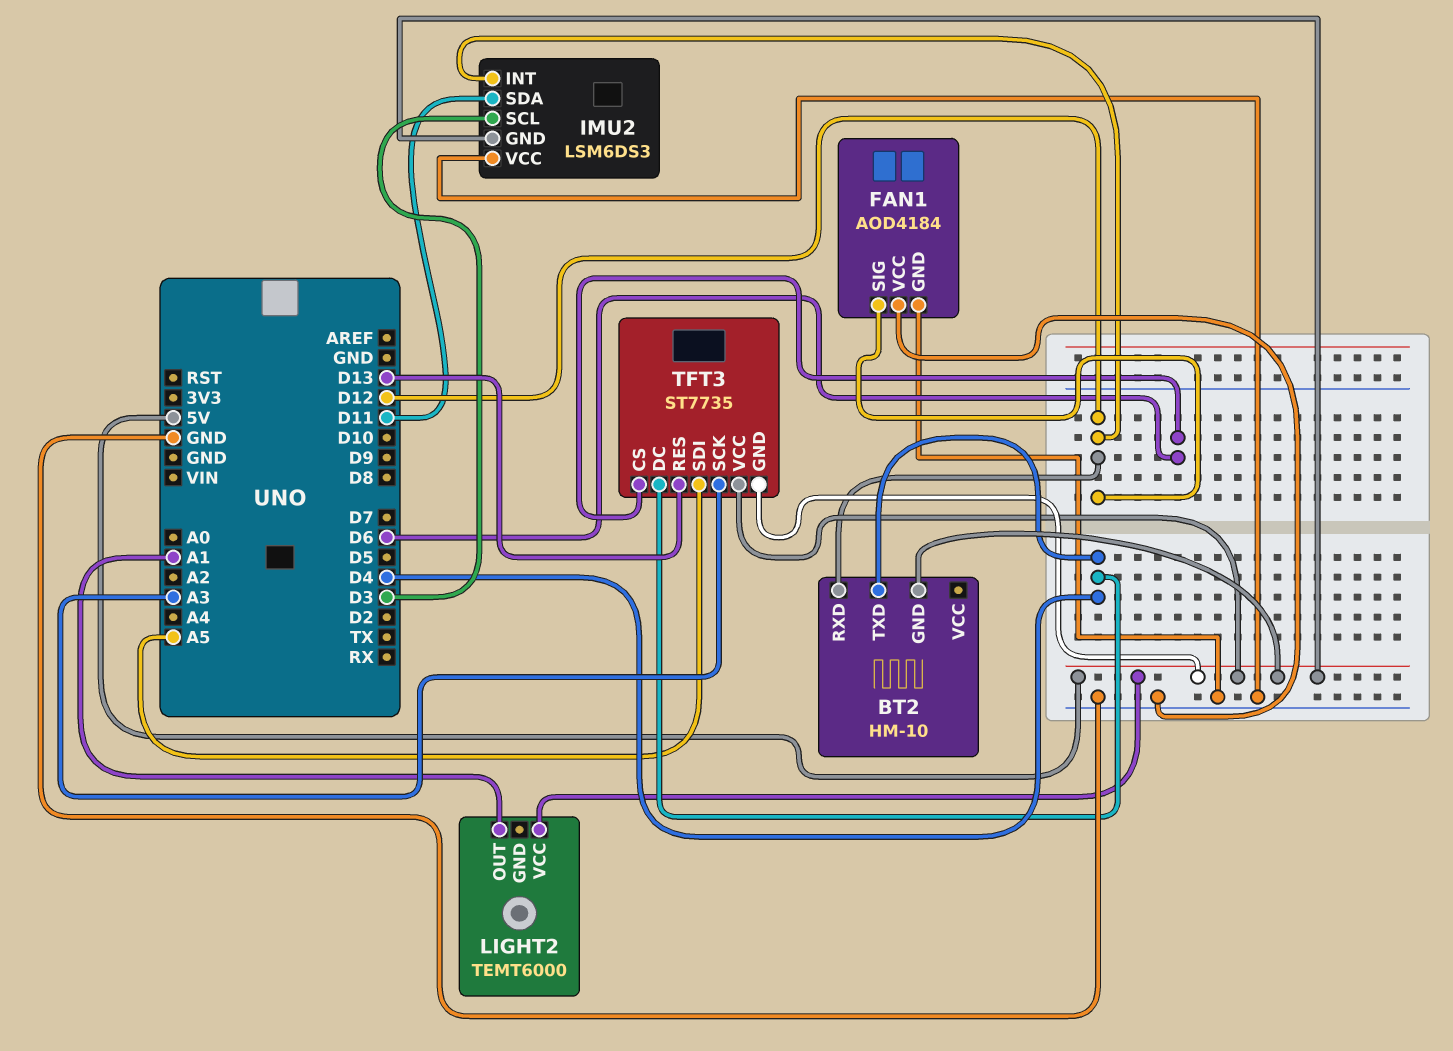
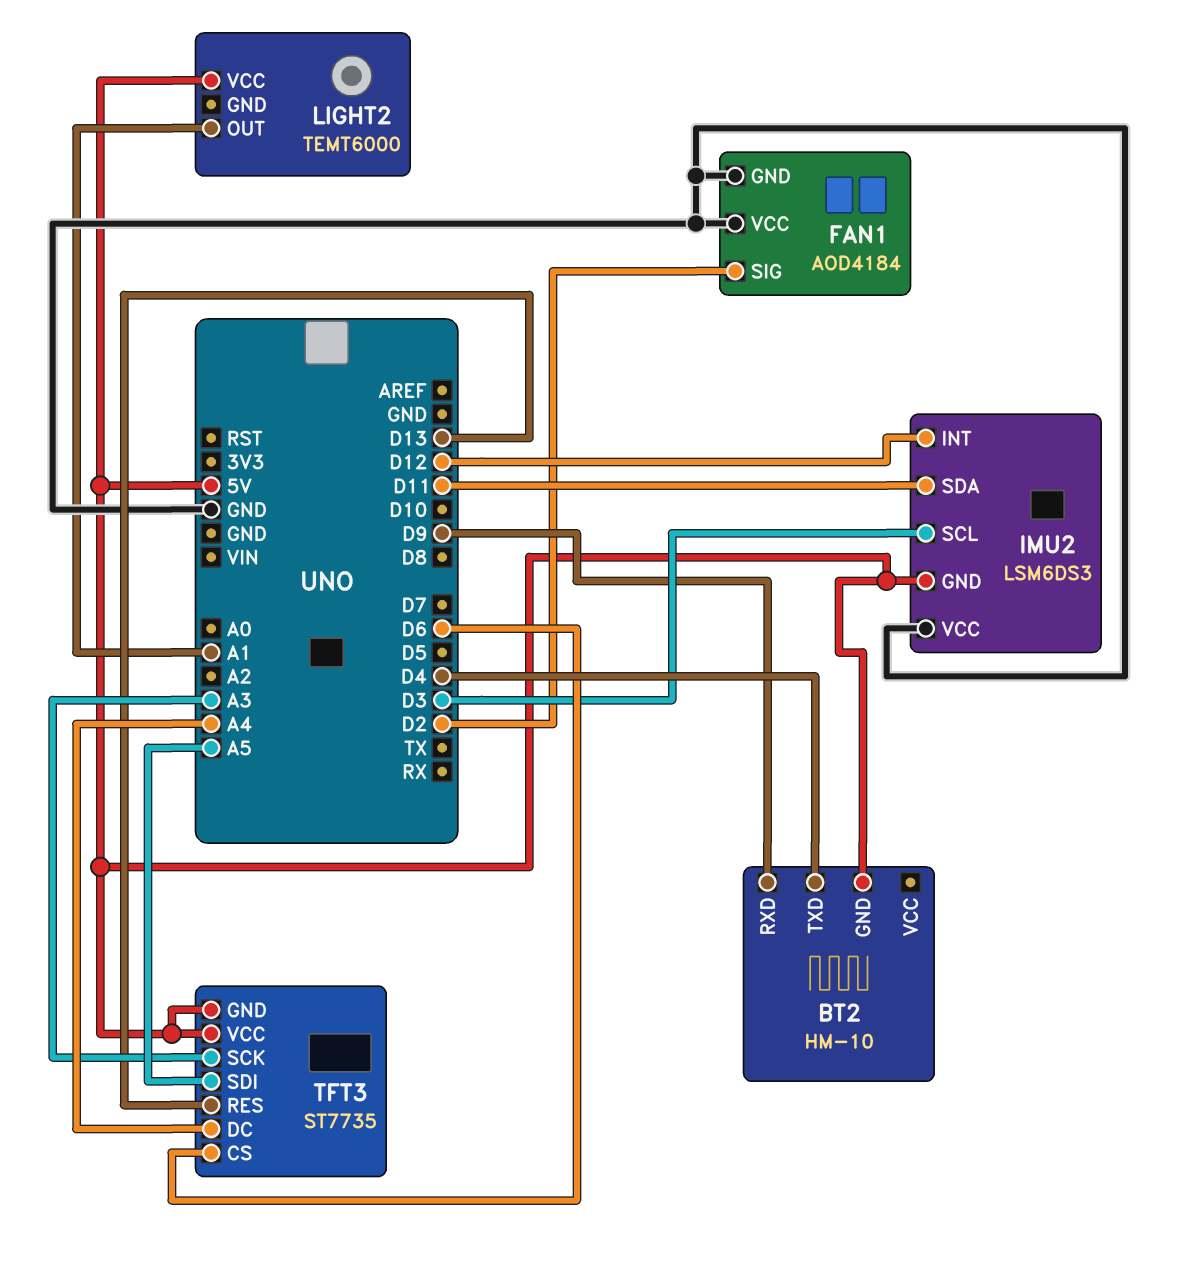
BT2 pin RXD: D12 -> D9
FAN1 pin SIG: D12 -> D2
TFT3 pin DC: D4 -> A4

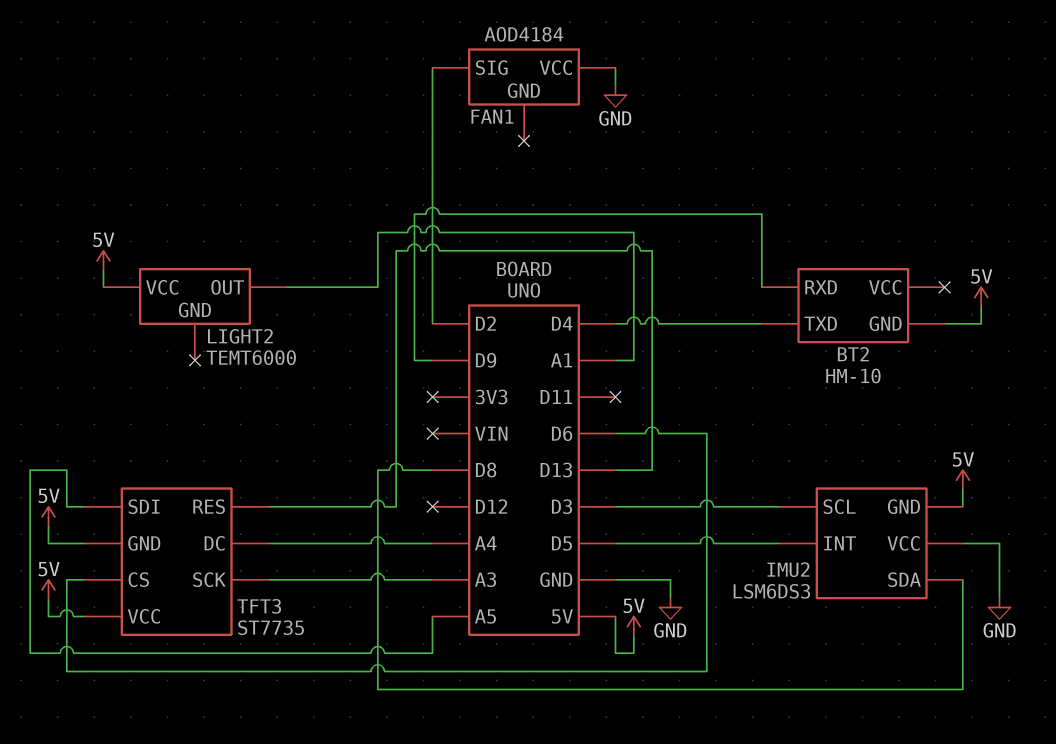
FAN1 pin GND: GND -> none
IMU2 pin INT: D12 -> D5
IMU2 pin SDA: D11 -> D8

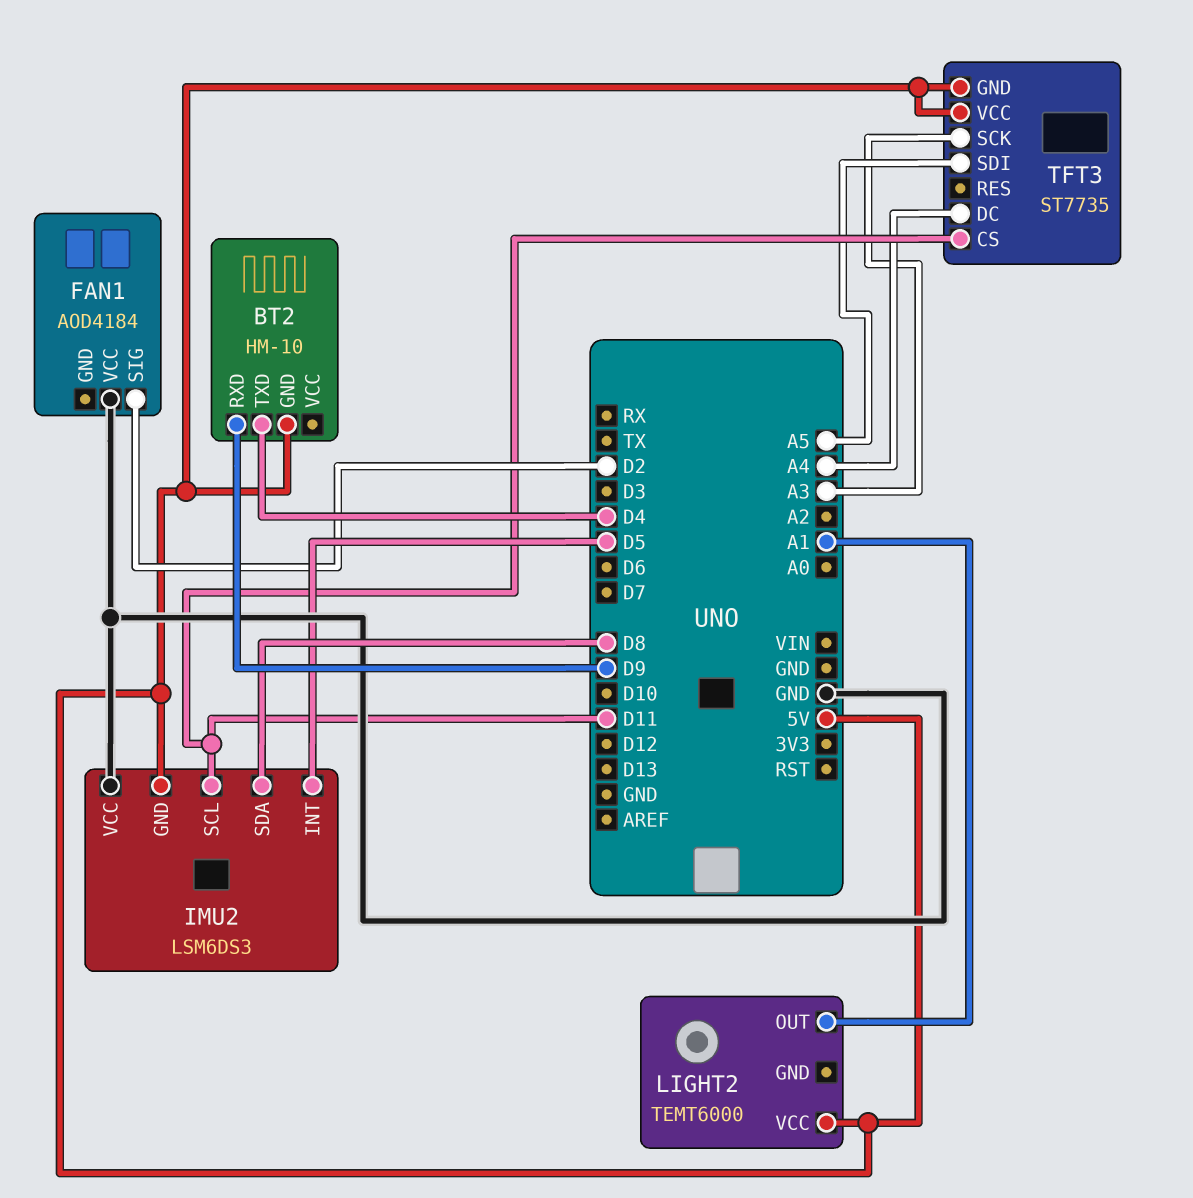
IMU2 pin SCL: D3 -> D11
TFT3 pin CS: D6 -> D11
TFT3 pin RES: D13 -> none

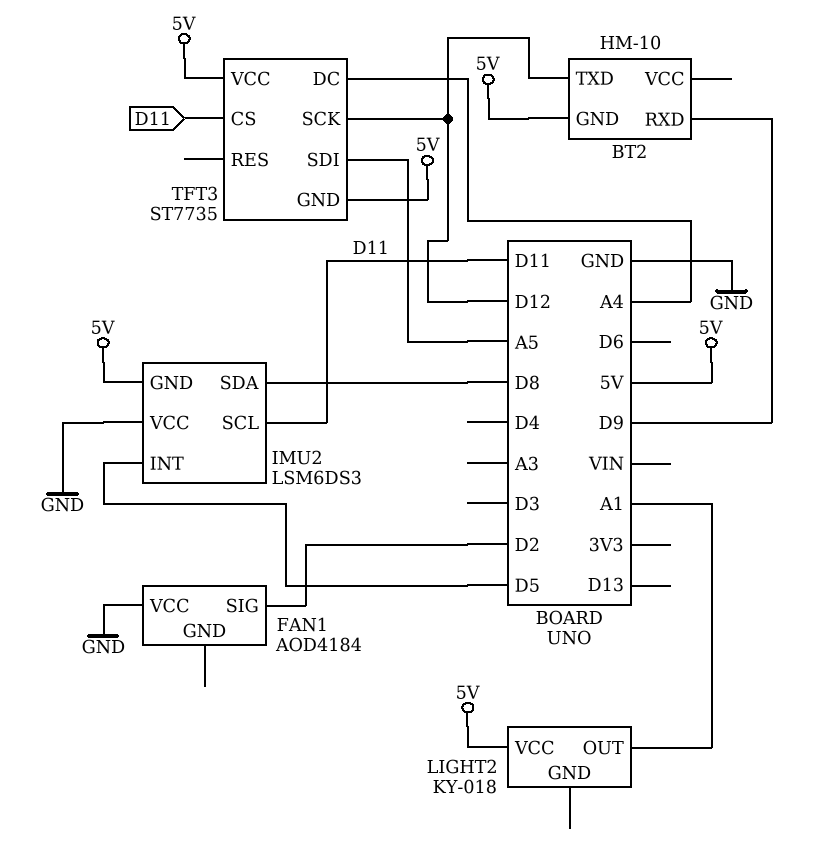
BT2 pin TXD: D4 -> D12
LIGHT2: TEMT6000 -> KY-018
TFT3 pin SCK: A3 -> D12

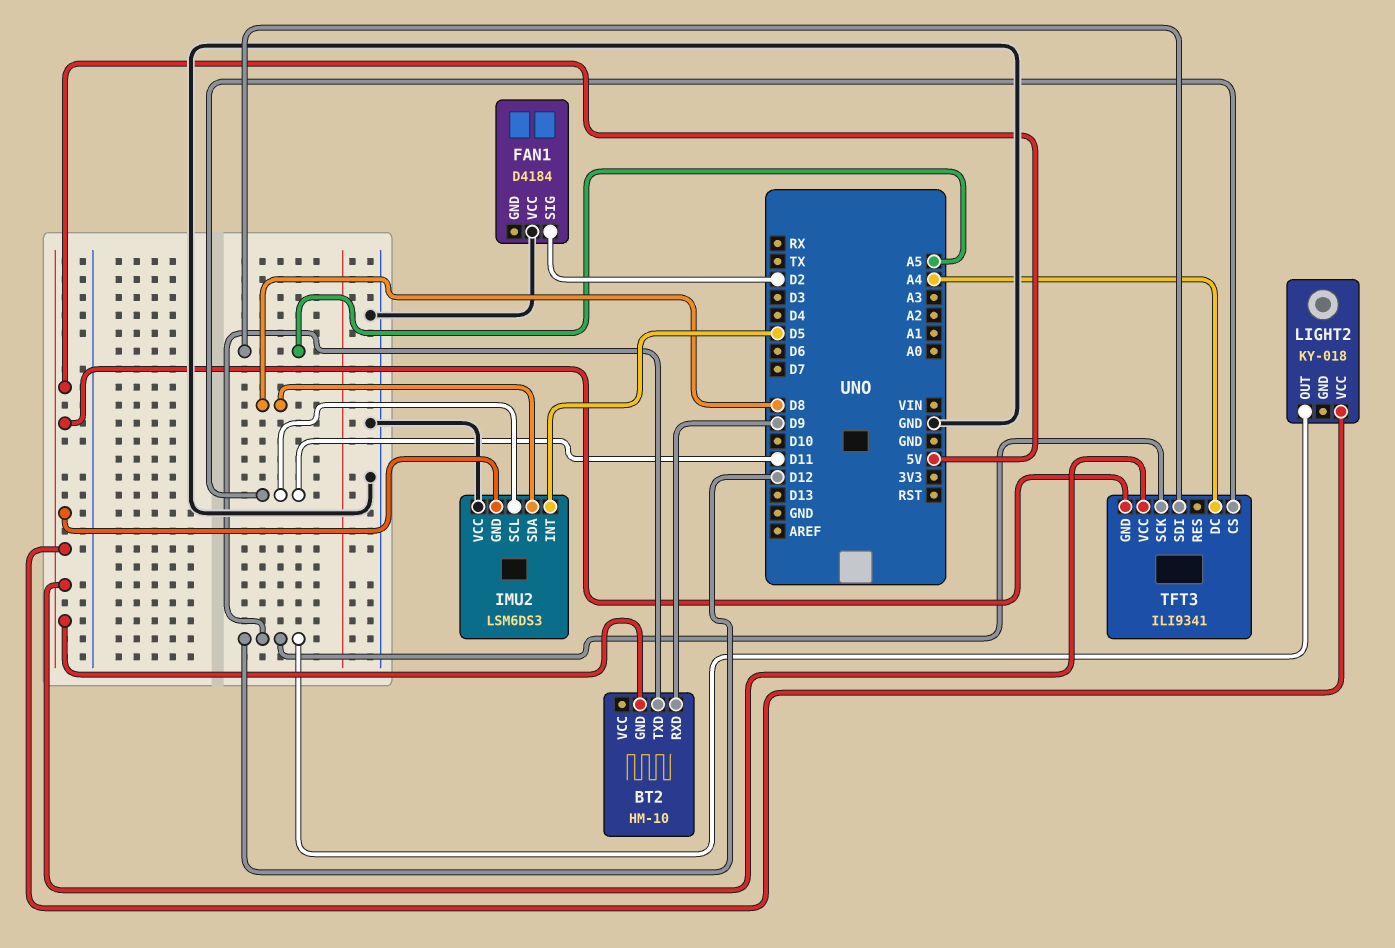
FAN1: AOD4184 -> D4184
LIGHT2 pin OUT: A1 -> D12
TFT3: ST7735 -> ILI9341

